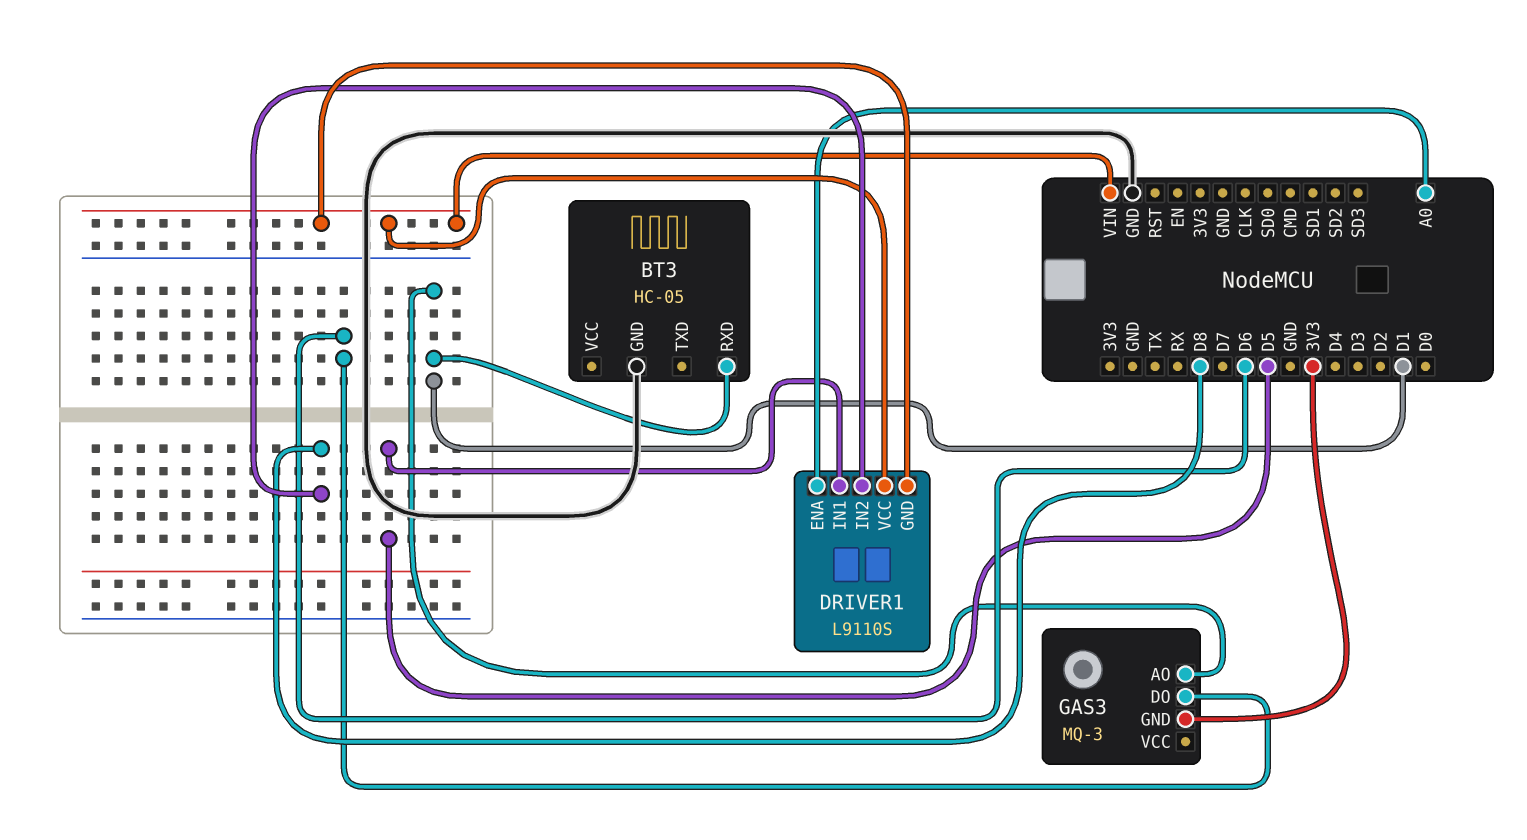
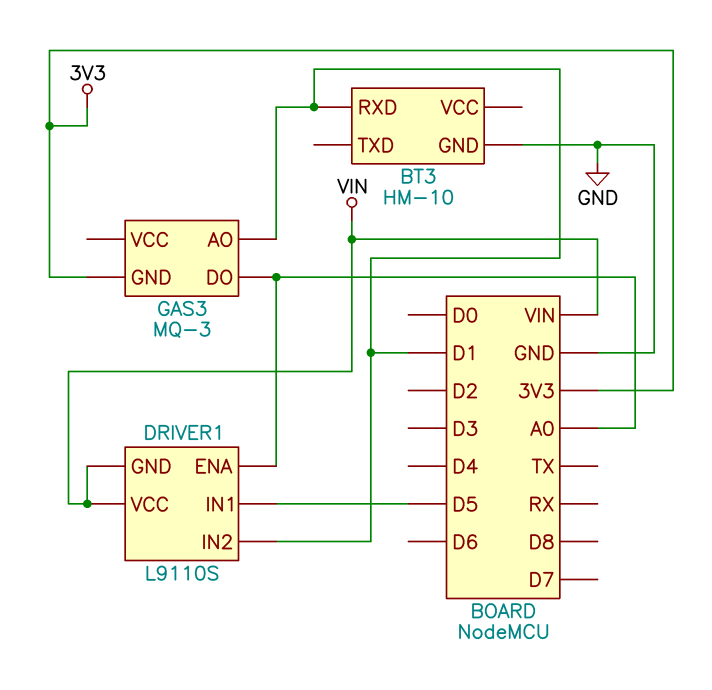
BT3: HC-05 -> HM-10
DRIVER1 pin IN2: D8 -> D1
GAS3 pin DO: D6 -> A0

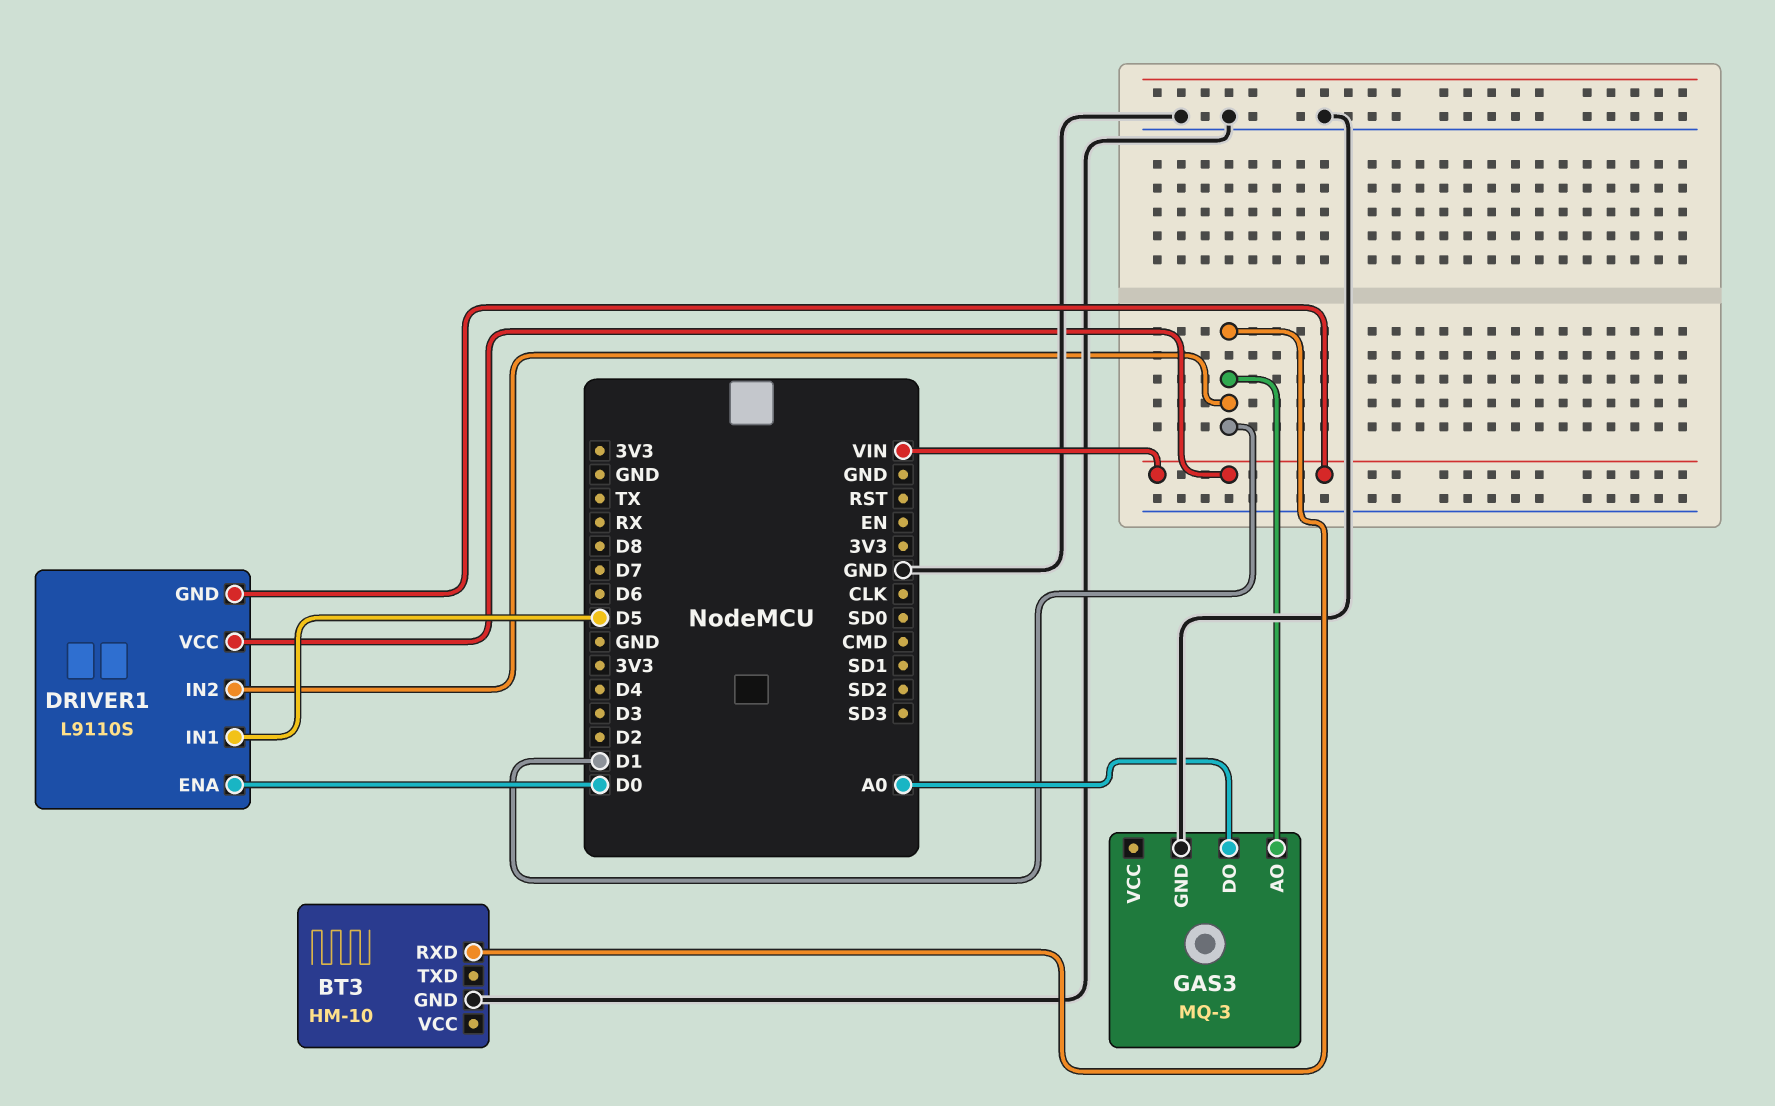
DRIVER1 pin ENA: A0 -> D0
GAS3 pin GND: 3V3 -> GND

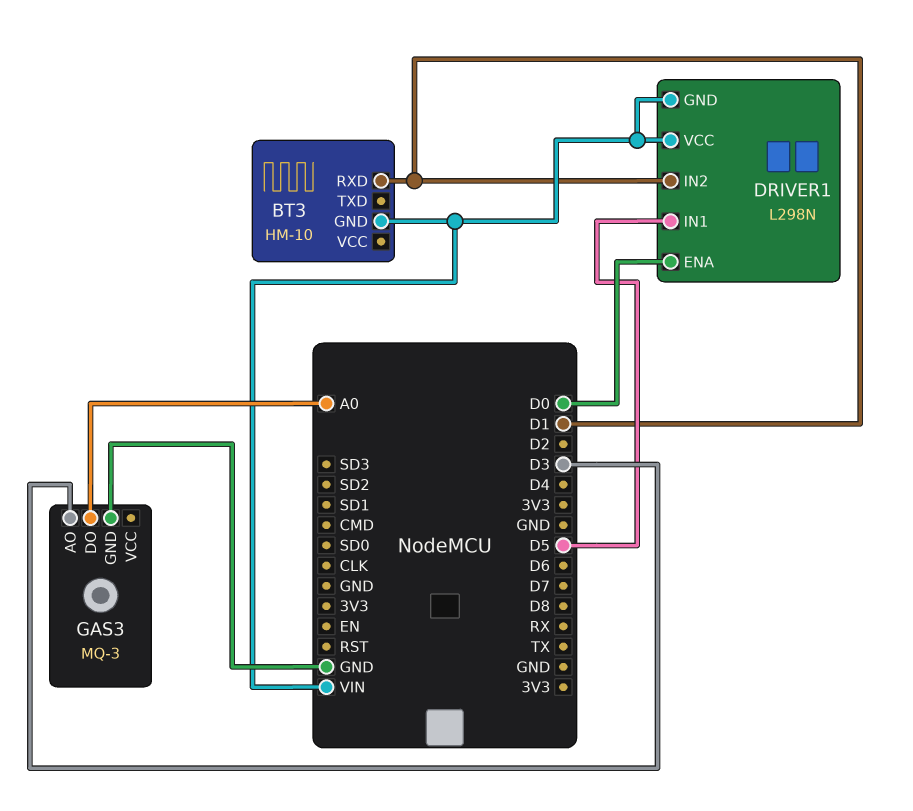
BT3 pin GND: GND -> VIN
DRIVER1: L9110S -> L298N
GAS3 pin AO: D1 -> D3

